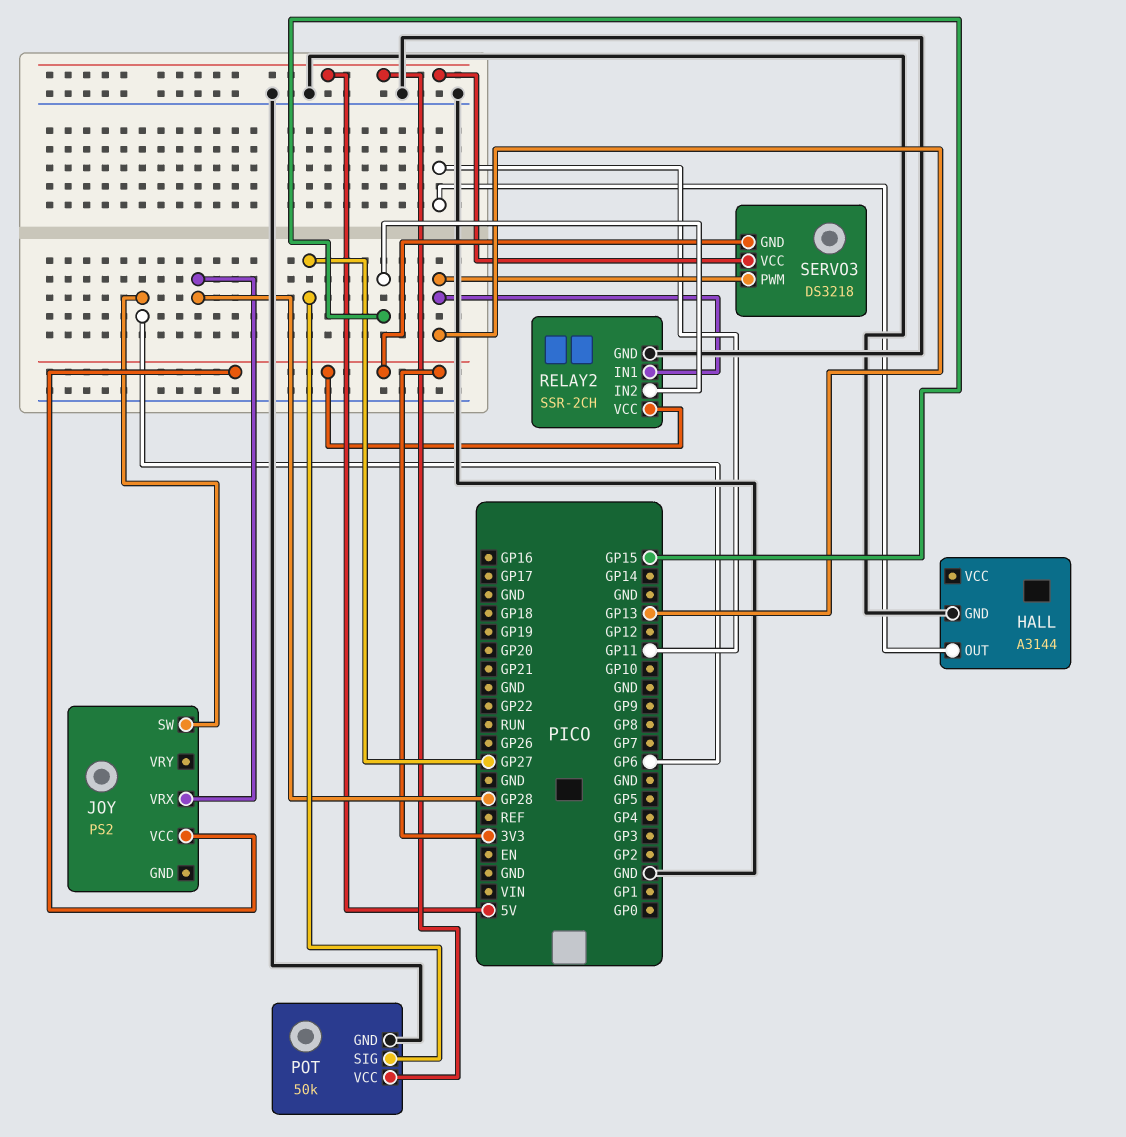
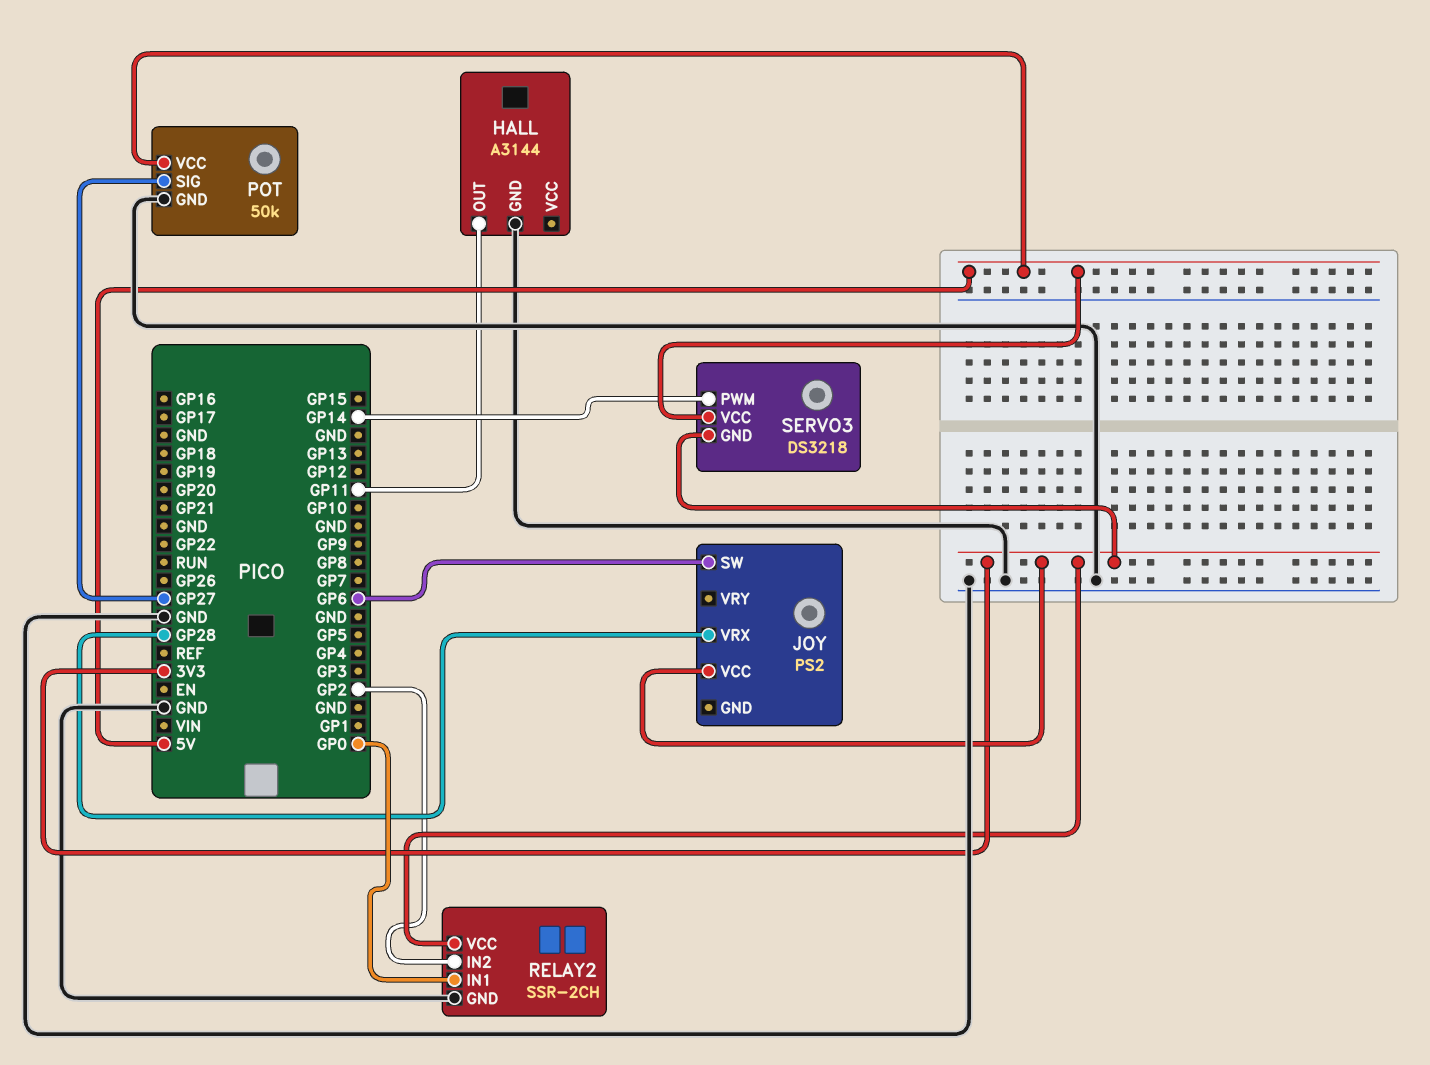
RELAY2 pin IN1: GP13 -> GP0
RELAY2 pin IN2: GP15 -> GP2
SERVO3 pin PWM: GP13 -> GP14

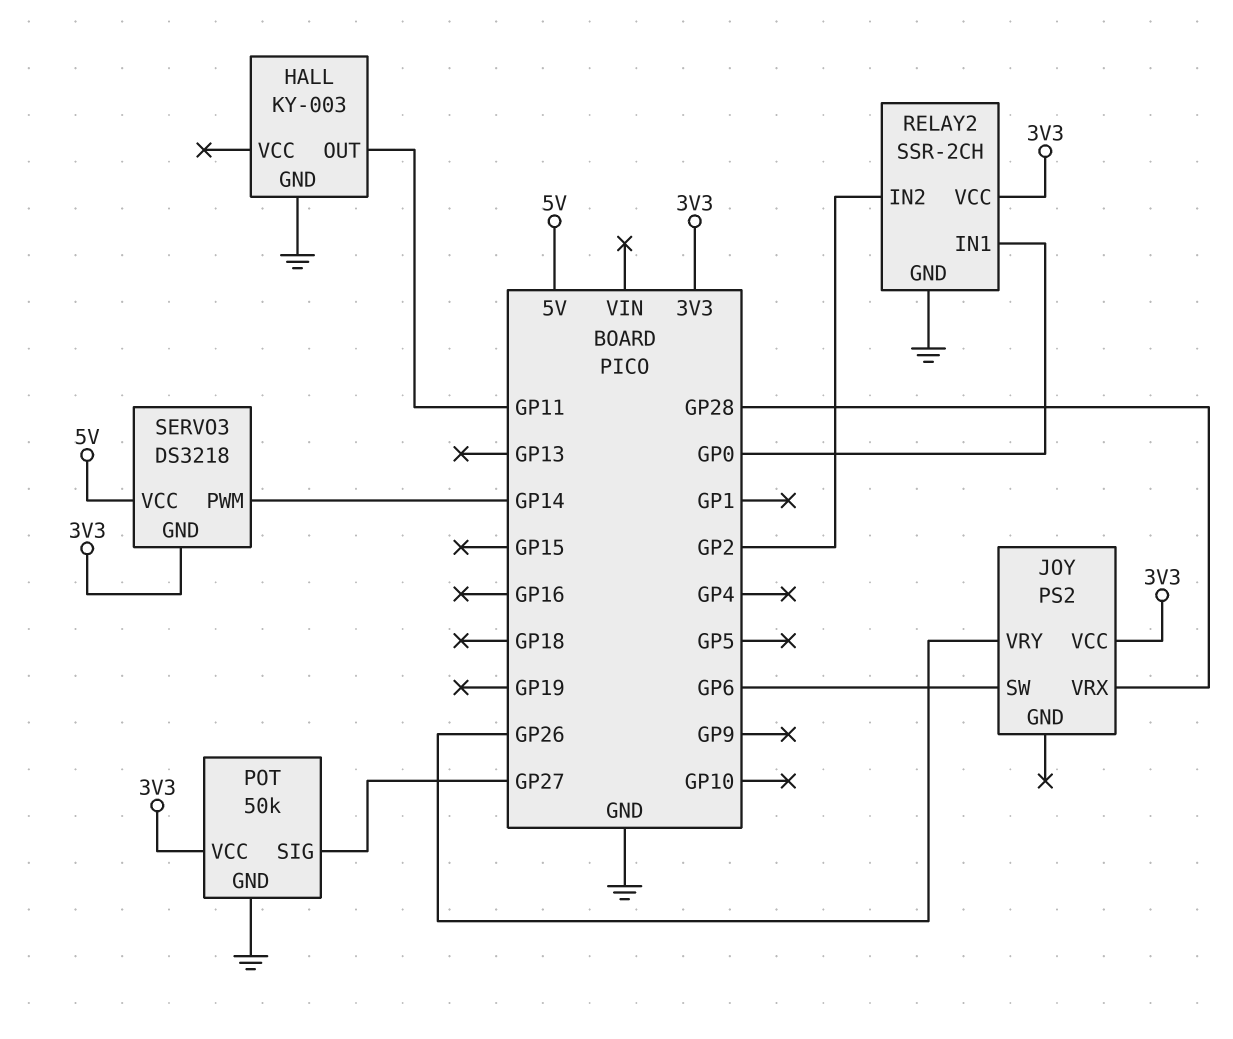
HALL: A3144 -> KY-003
JOY pin VRY: none -> GP26
POT pin VCC: 5V -> 3V3

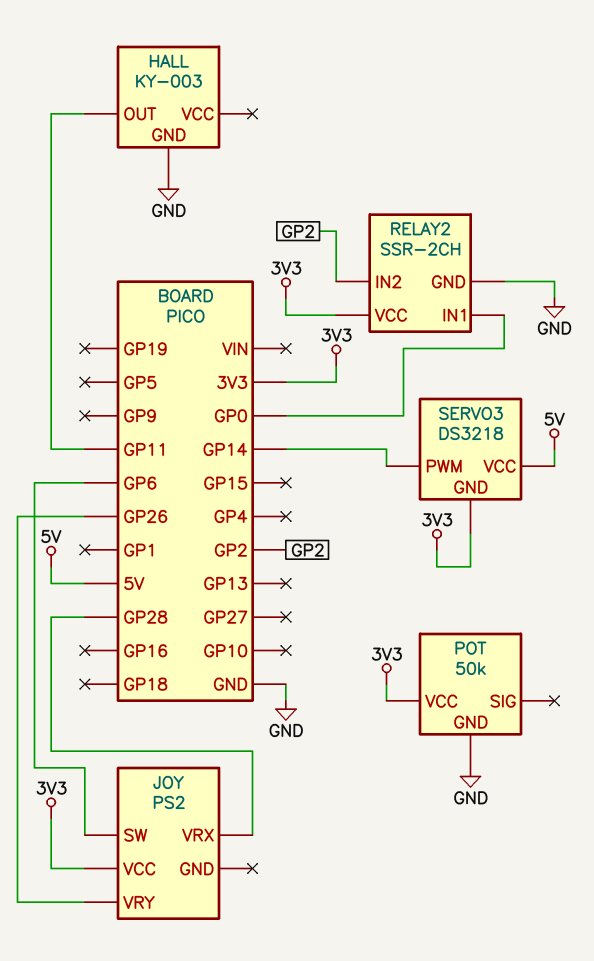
POT pin SIG: GP27 -> none

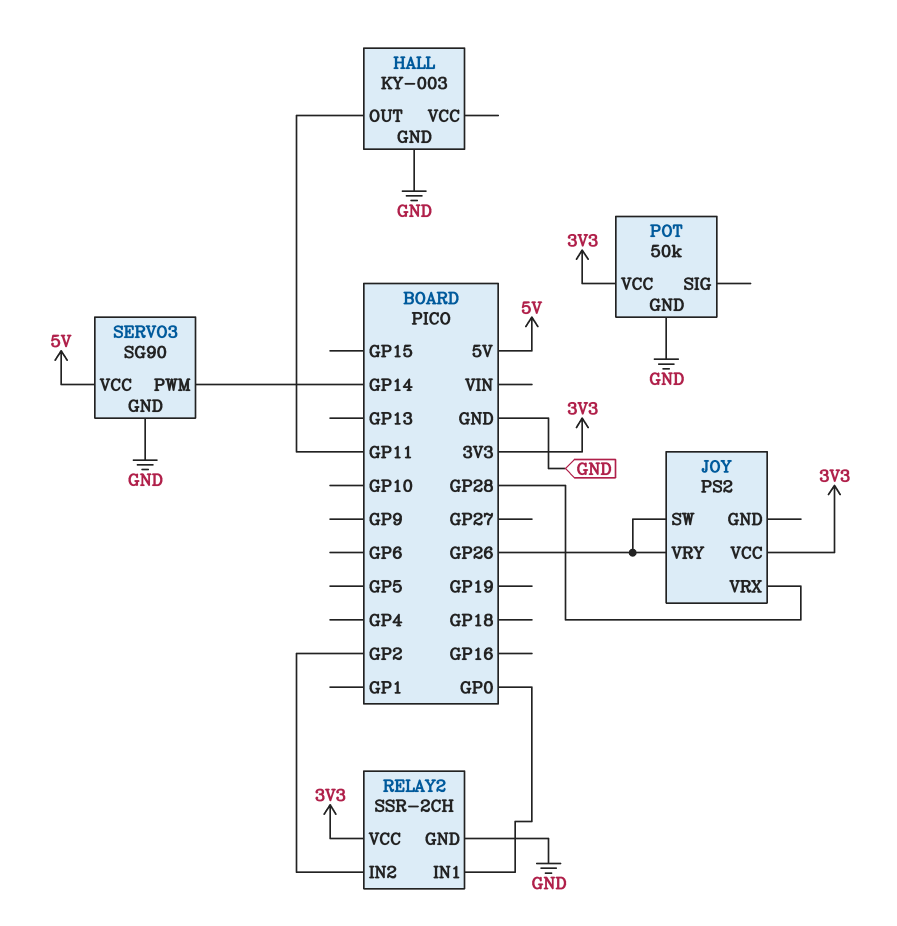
JOY pin SW: GP6 -> GP26
SERVO3: DS3218 -> SG90
SERVO3 pin GND: 3V3 -> GND

